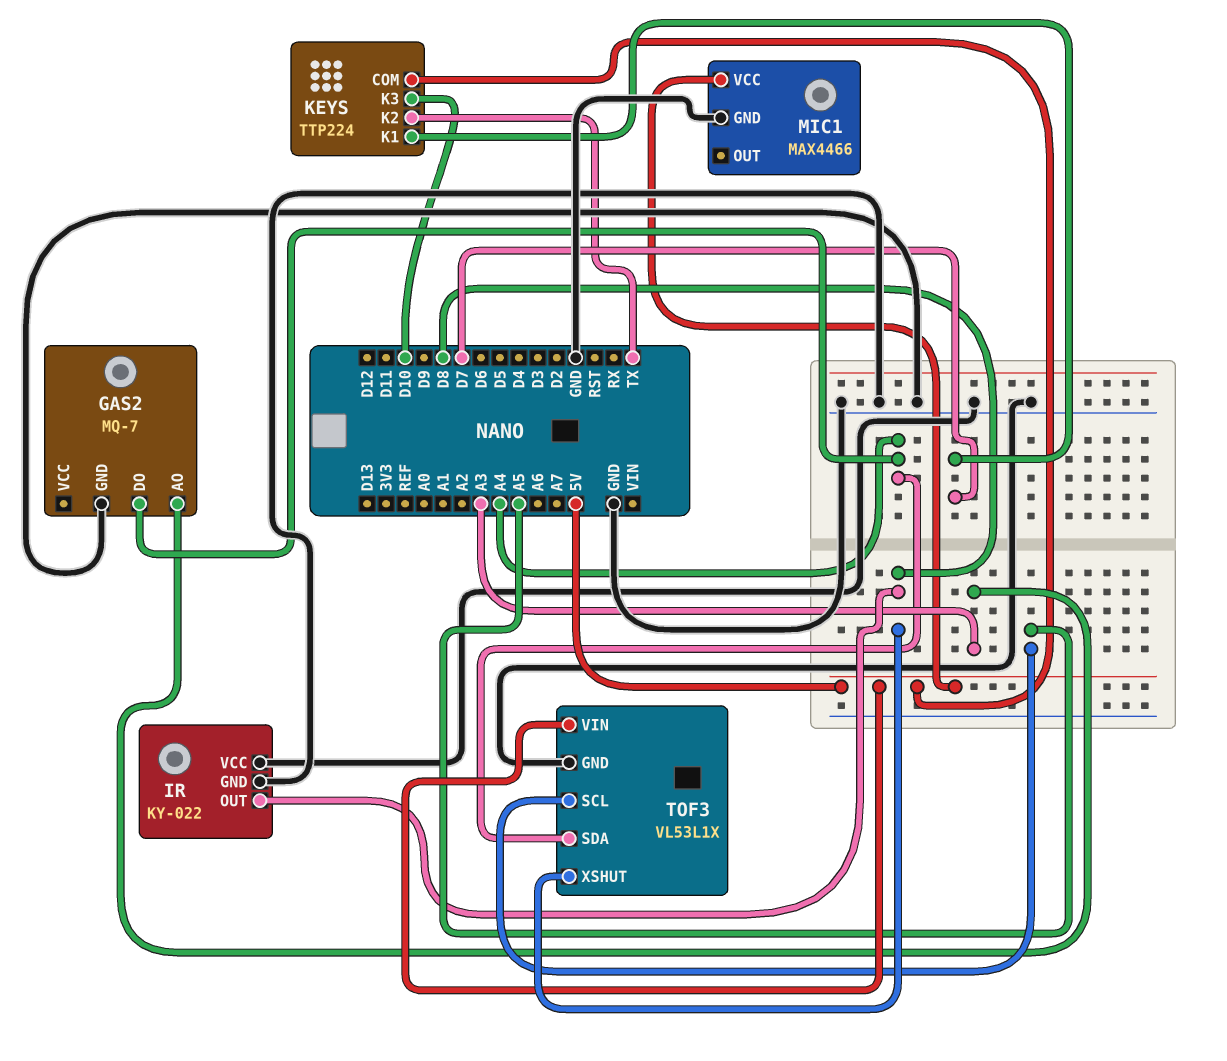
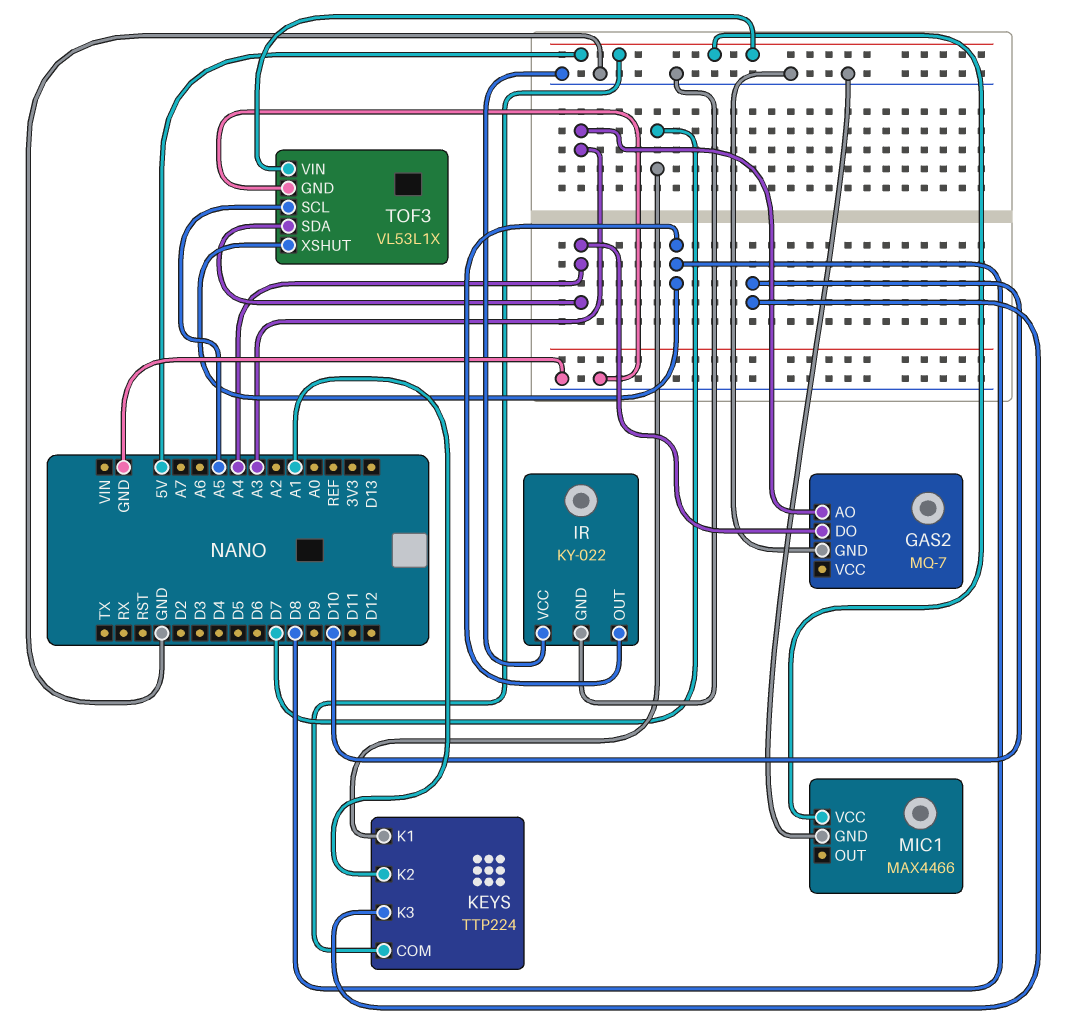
KEYS pin K2: TX -> A1

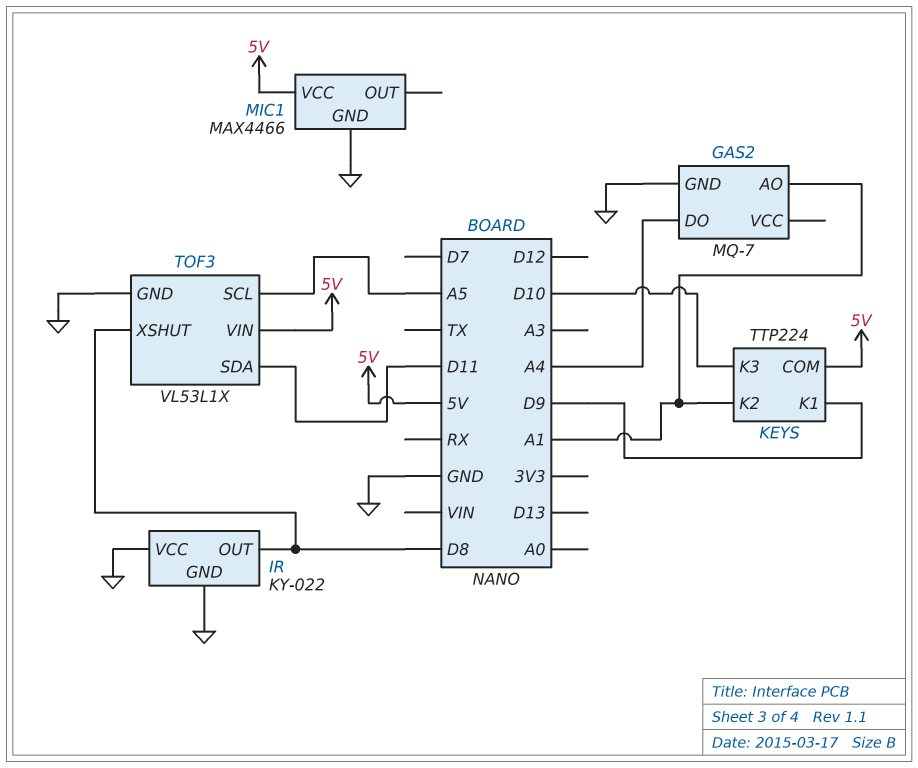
GAS2 pin AO: A3 -> A1
KEYS pin K1: D7 -> D9
TOF3 pin SDA: A4 -> D11

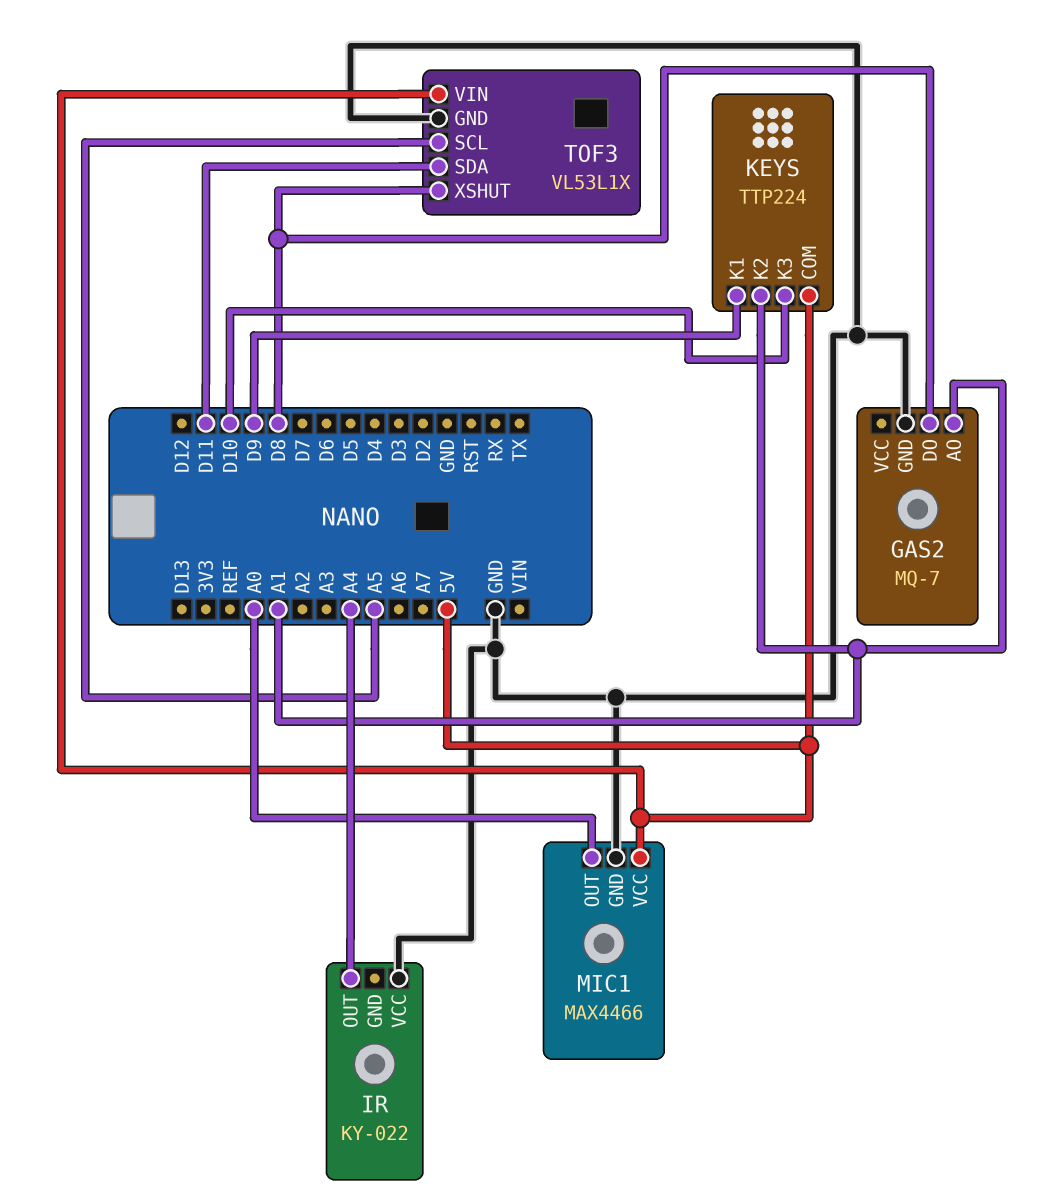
GAS2 pin DO: A4 -> D8
IR pin GND: GND -> none
IR pin OUT: D8 -> A4
MIC1 pin OUT: none -> A0

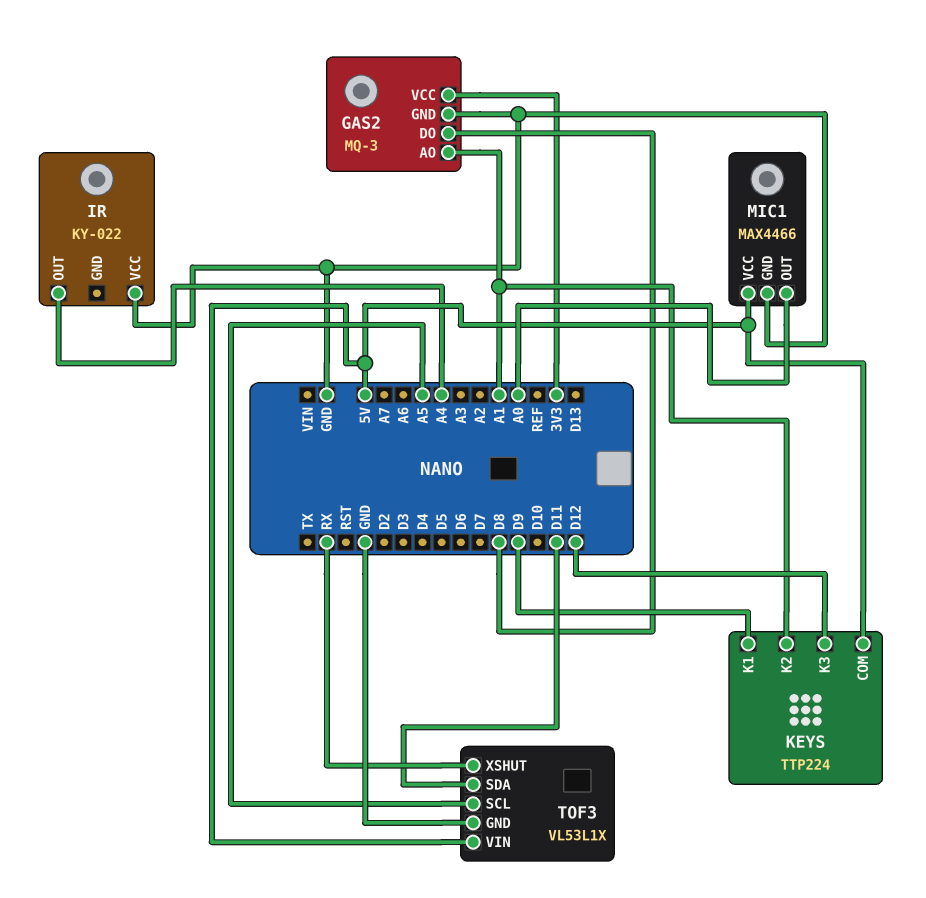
GAS2: MQ-7 -> MQ-3
GAS2 pin VCC: none -> 3V3
KEYS pin K3: D10 -> D12
TOF3 pin XSHUT: D8 -> RX

